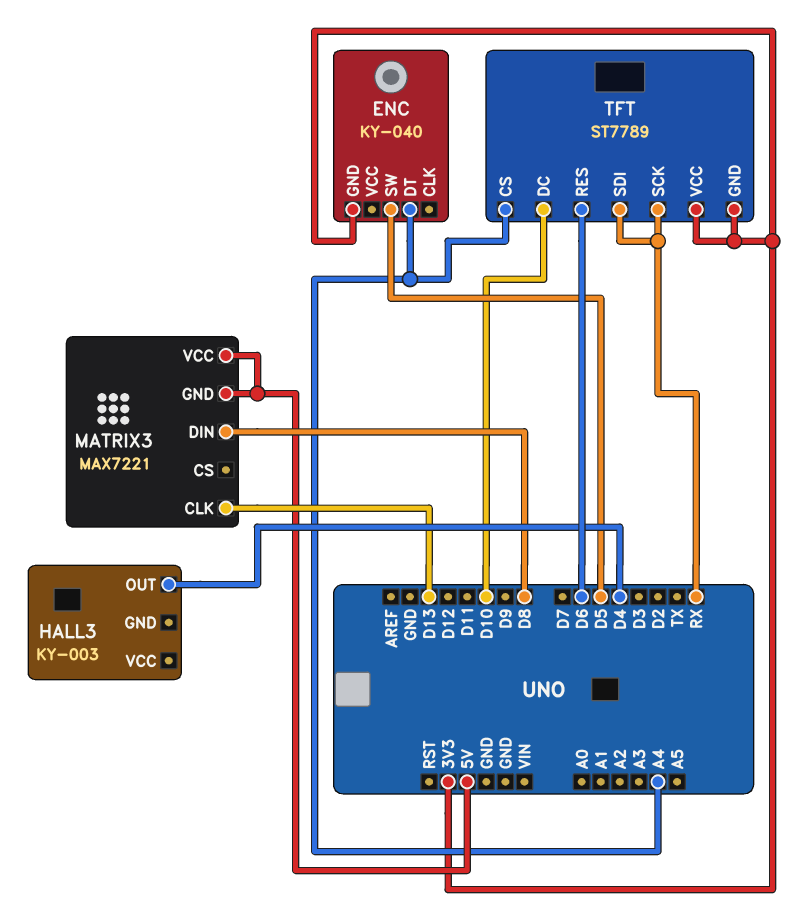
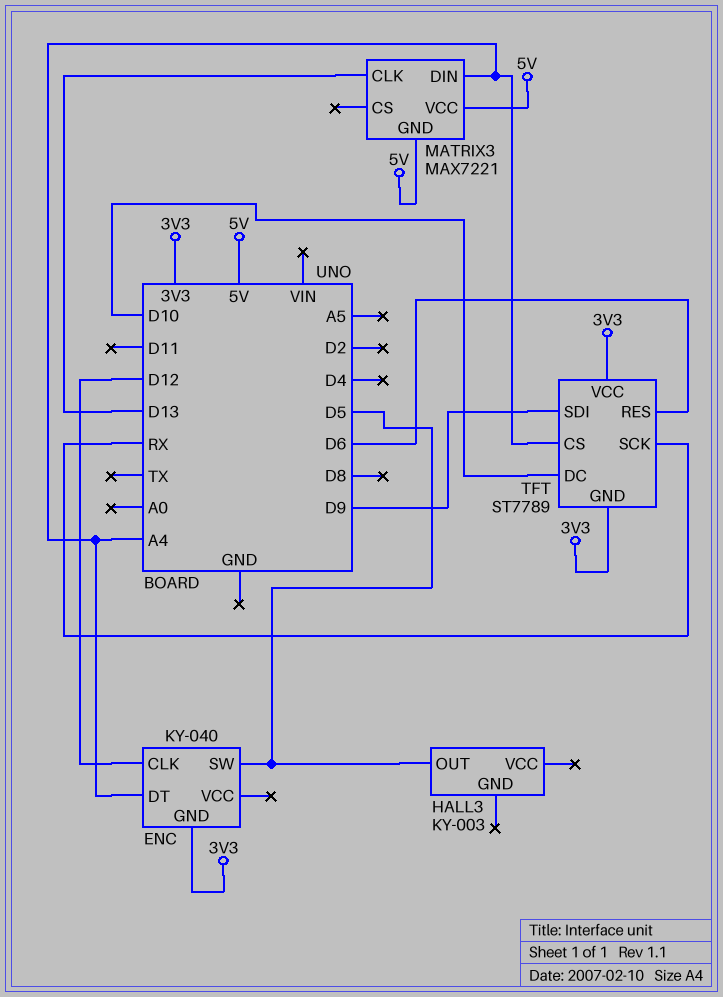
ENC pin CLK: none -> D12
HALL3 pin OUT: D4 -> D5
MATRIX3 pin DIN: D8 -> A4
TFT pin SDI: RX -> D9

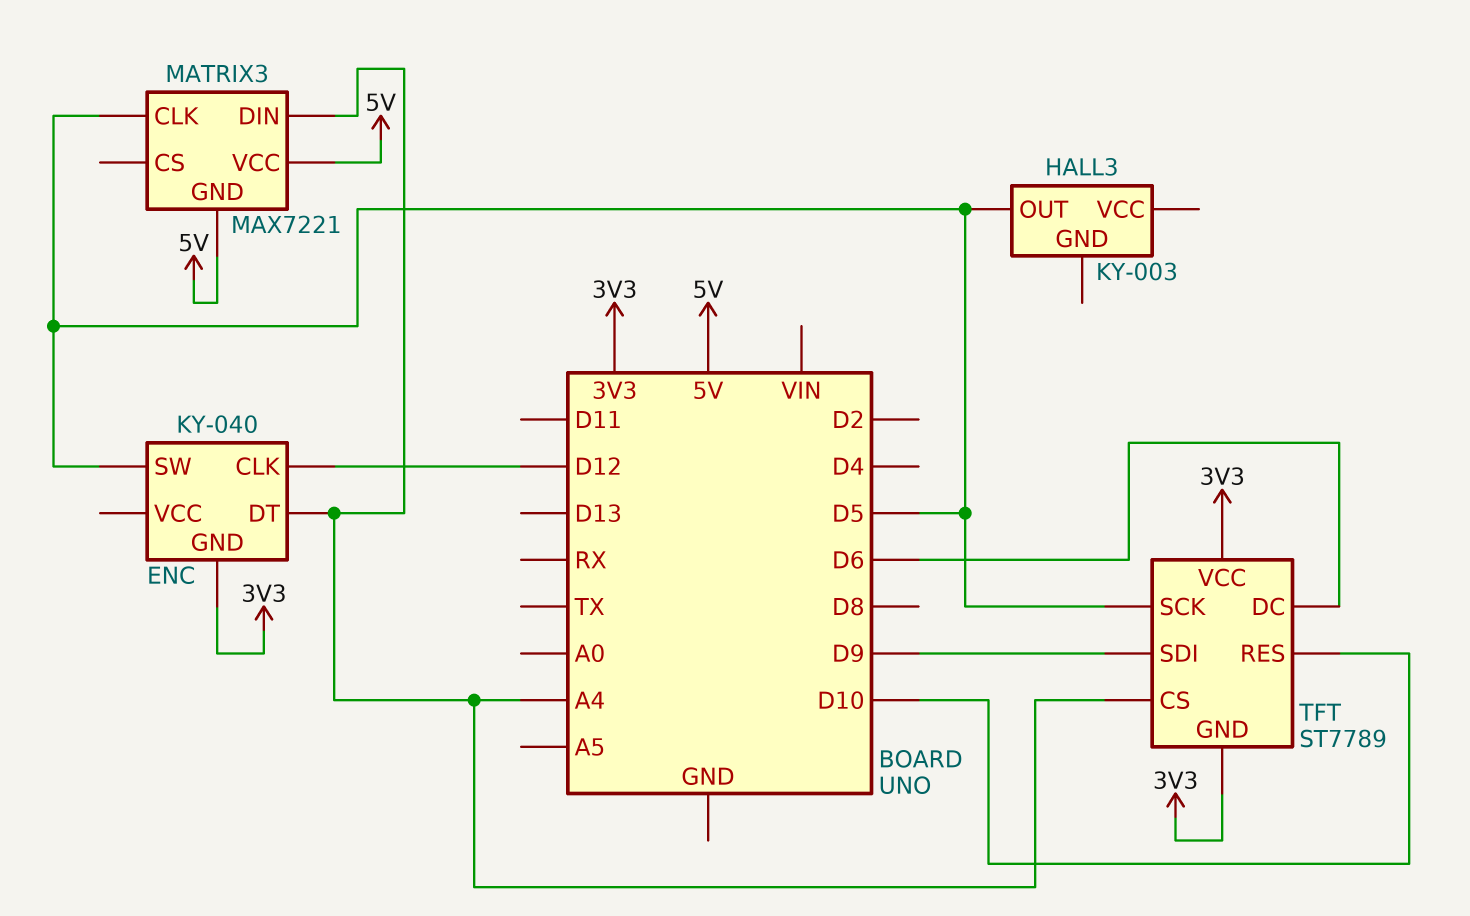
MATRIX3 pin CLK: D13 -> D5
TFT pin DC: D10 -> D6
TFT pin RES: D6 -> D10
TFT pin SCK: RX -> D5

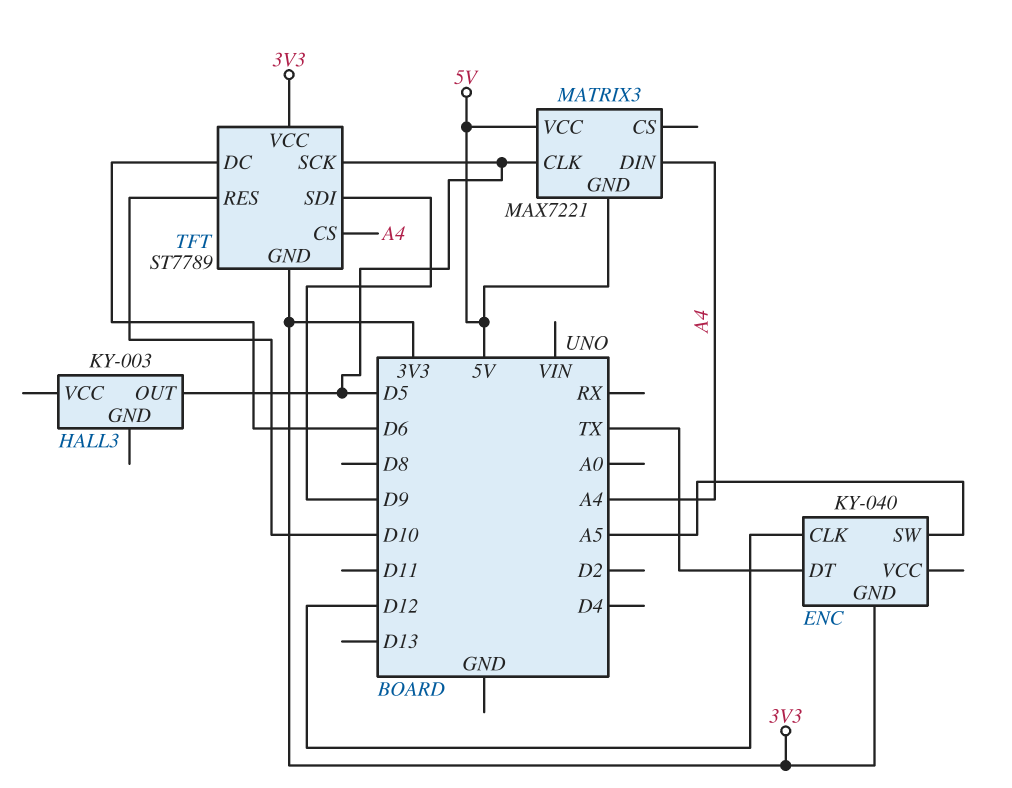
ENC pin DT: A4 -> TX
ENC pin SW: D5 -> A5

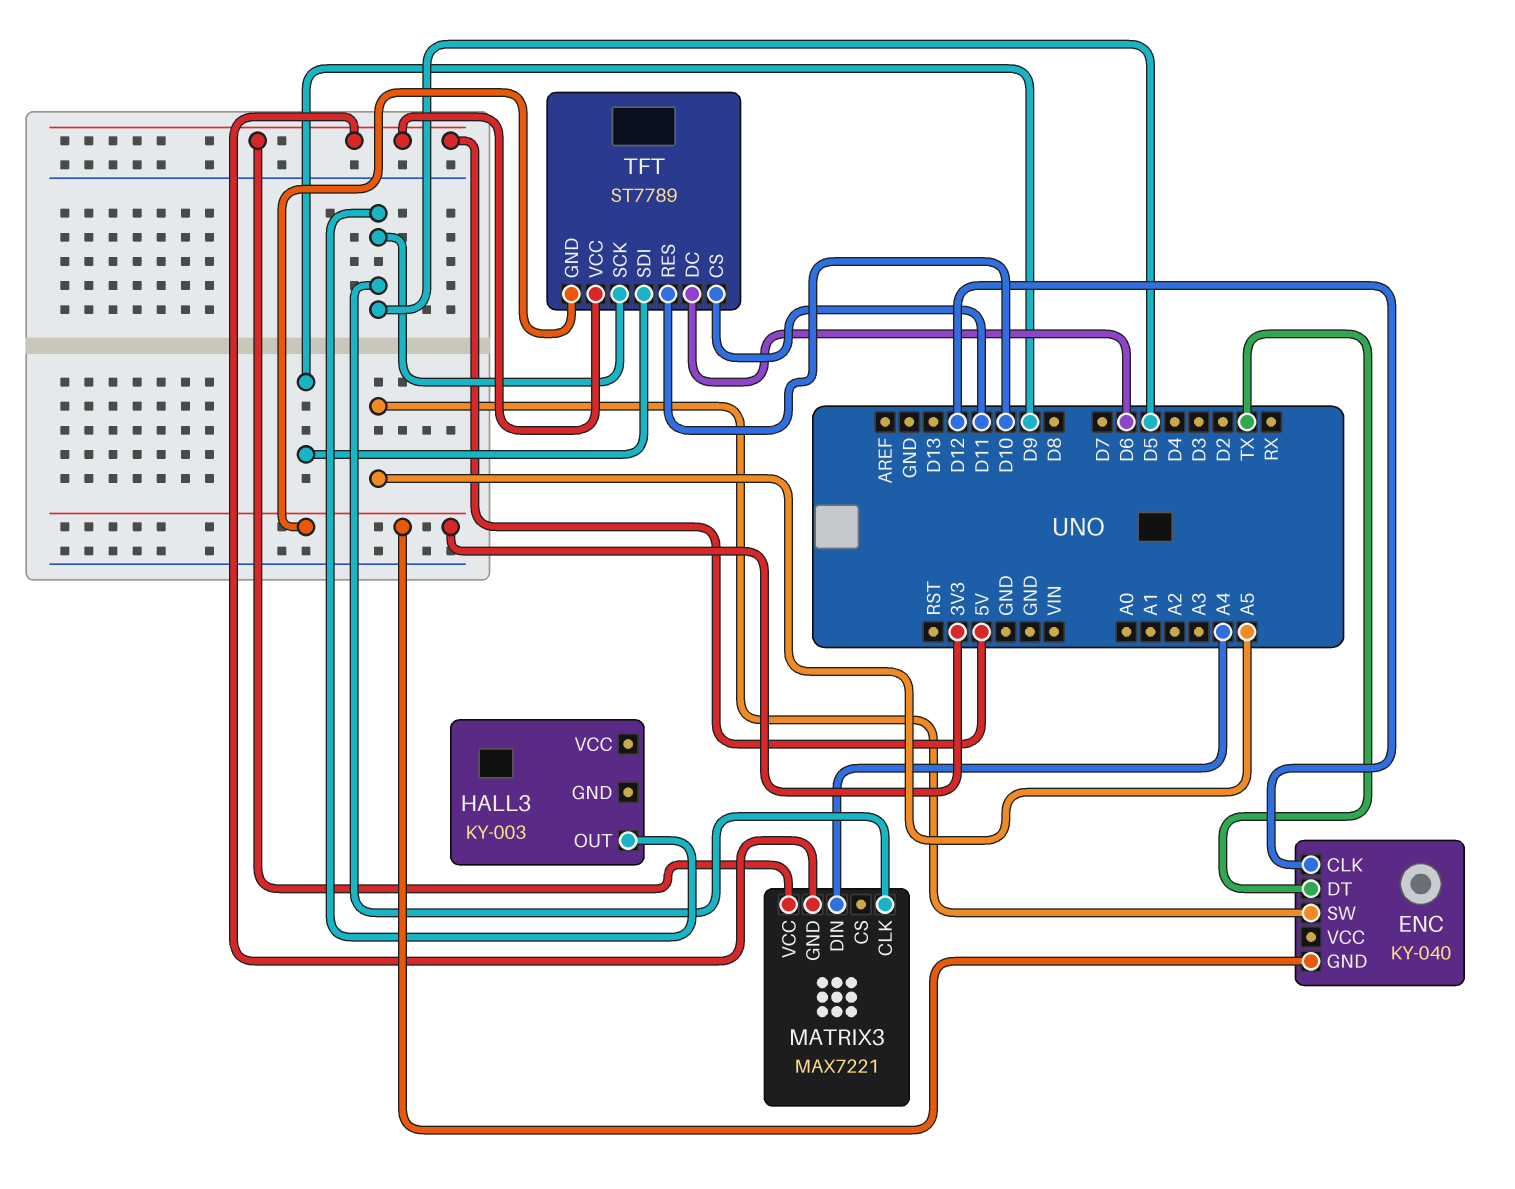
TFT pin CS: A4 -> D11
TFT pin VCC: 3V3 -> 5V

